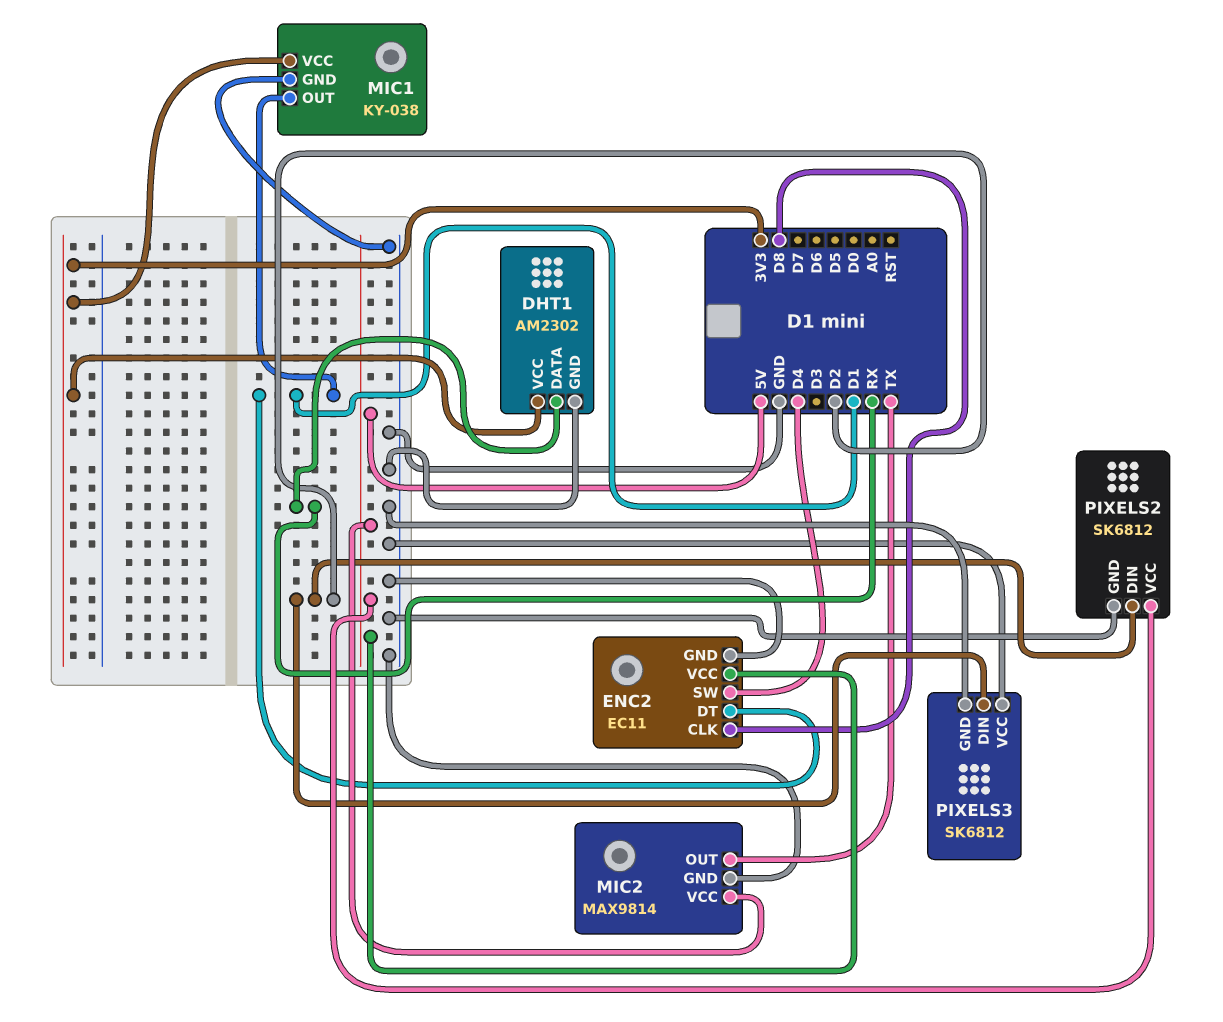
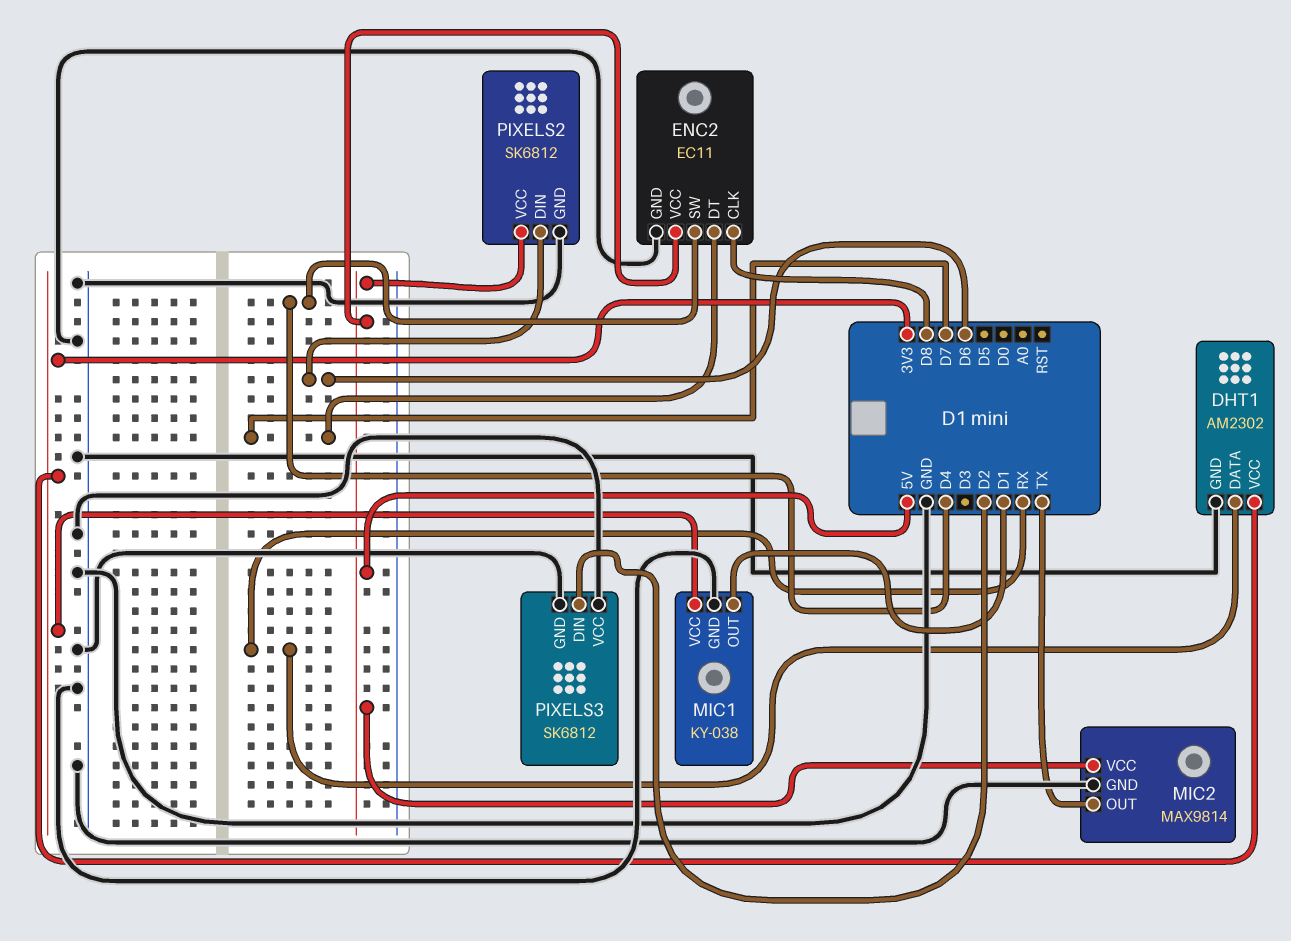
ENC2 pin DT: D1 -> D7
PIXELS2 pin DIN: D2 -> D6

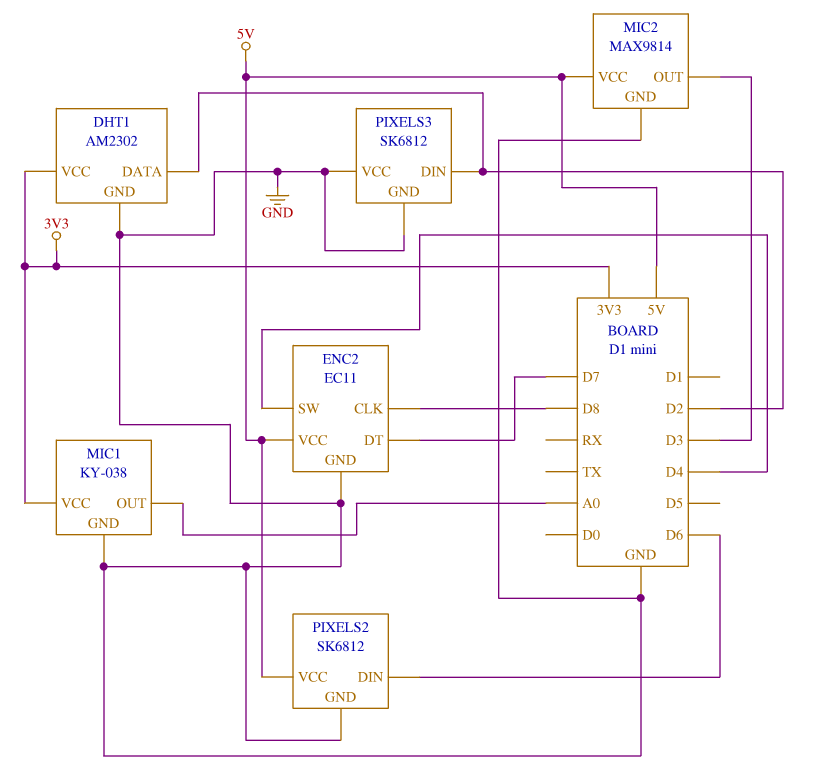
DHT1 pin DATA: RX -> D2
MIC1 pin OUT: D1 -> A0
MIC2 pin OUT: TX -> D3

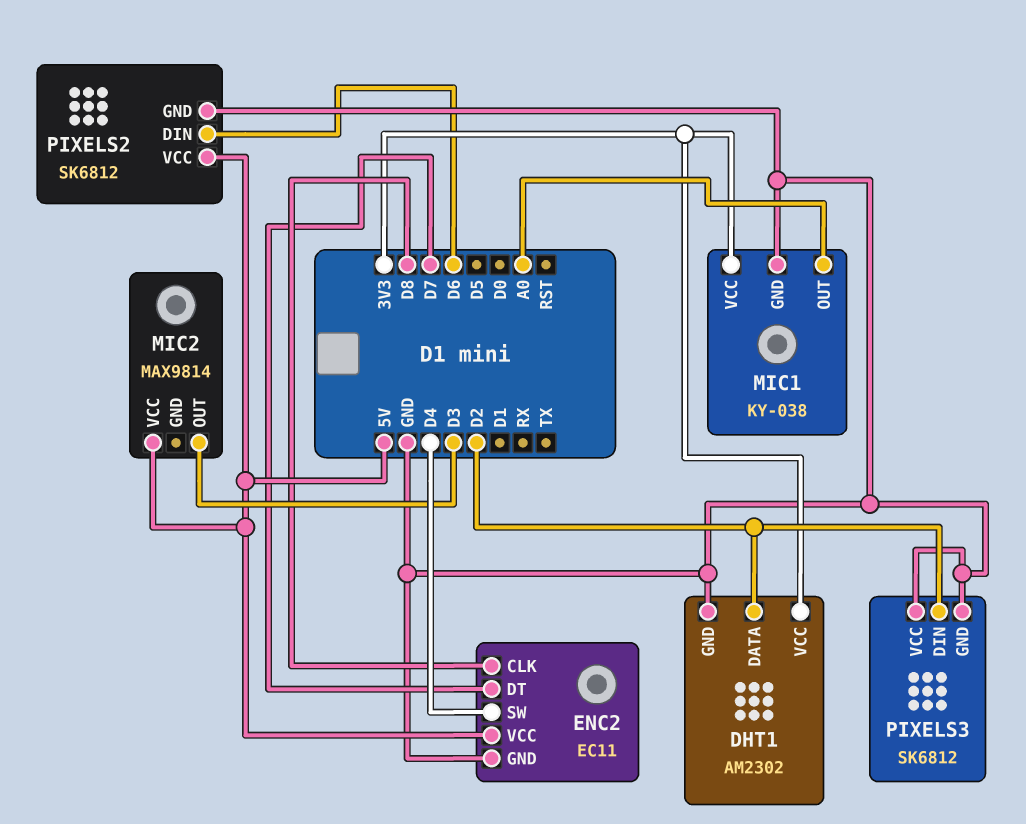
MIC2 pin GND: GND -> none

